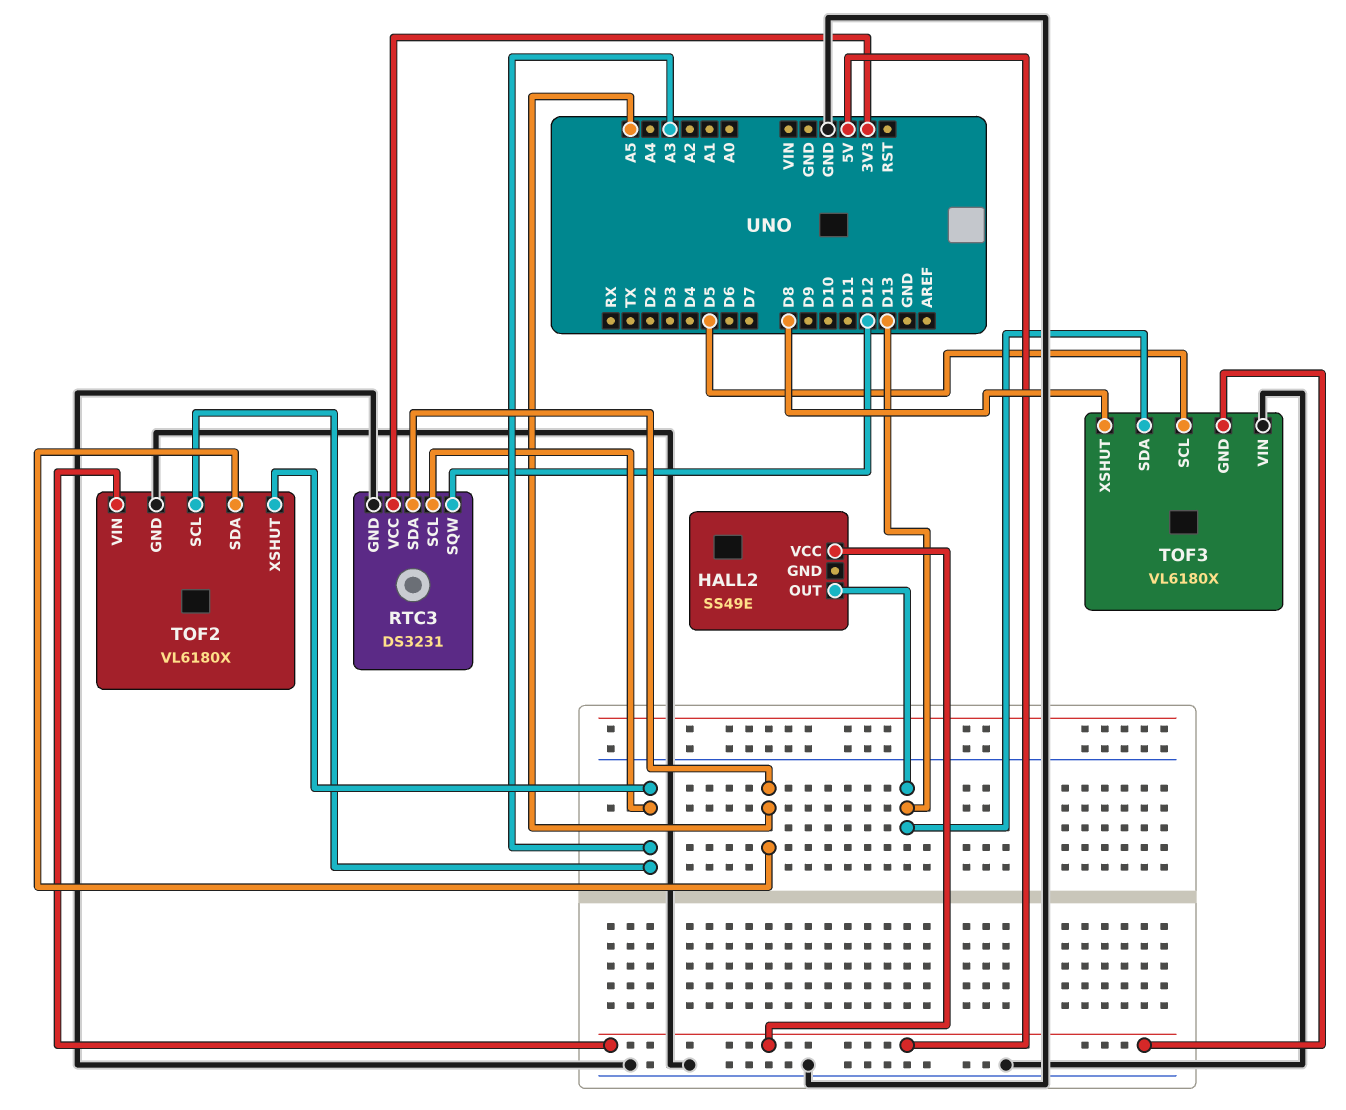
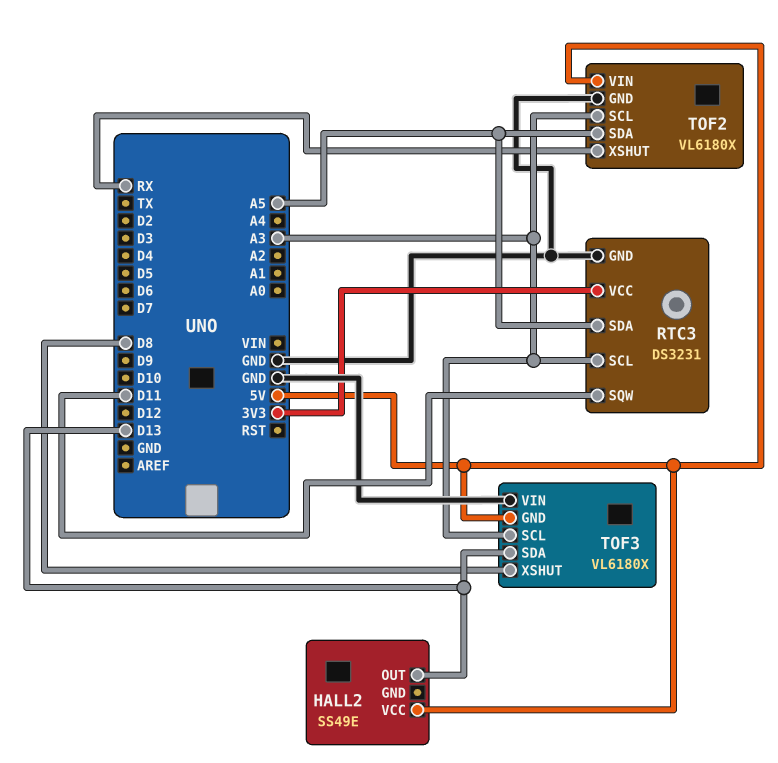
RTC3 pin SQW: D12 -> D11
TOF2 pin XSHUT: A3 -> RX
TOF3 pin SCL: D5 -> A3

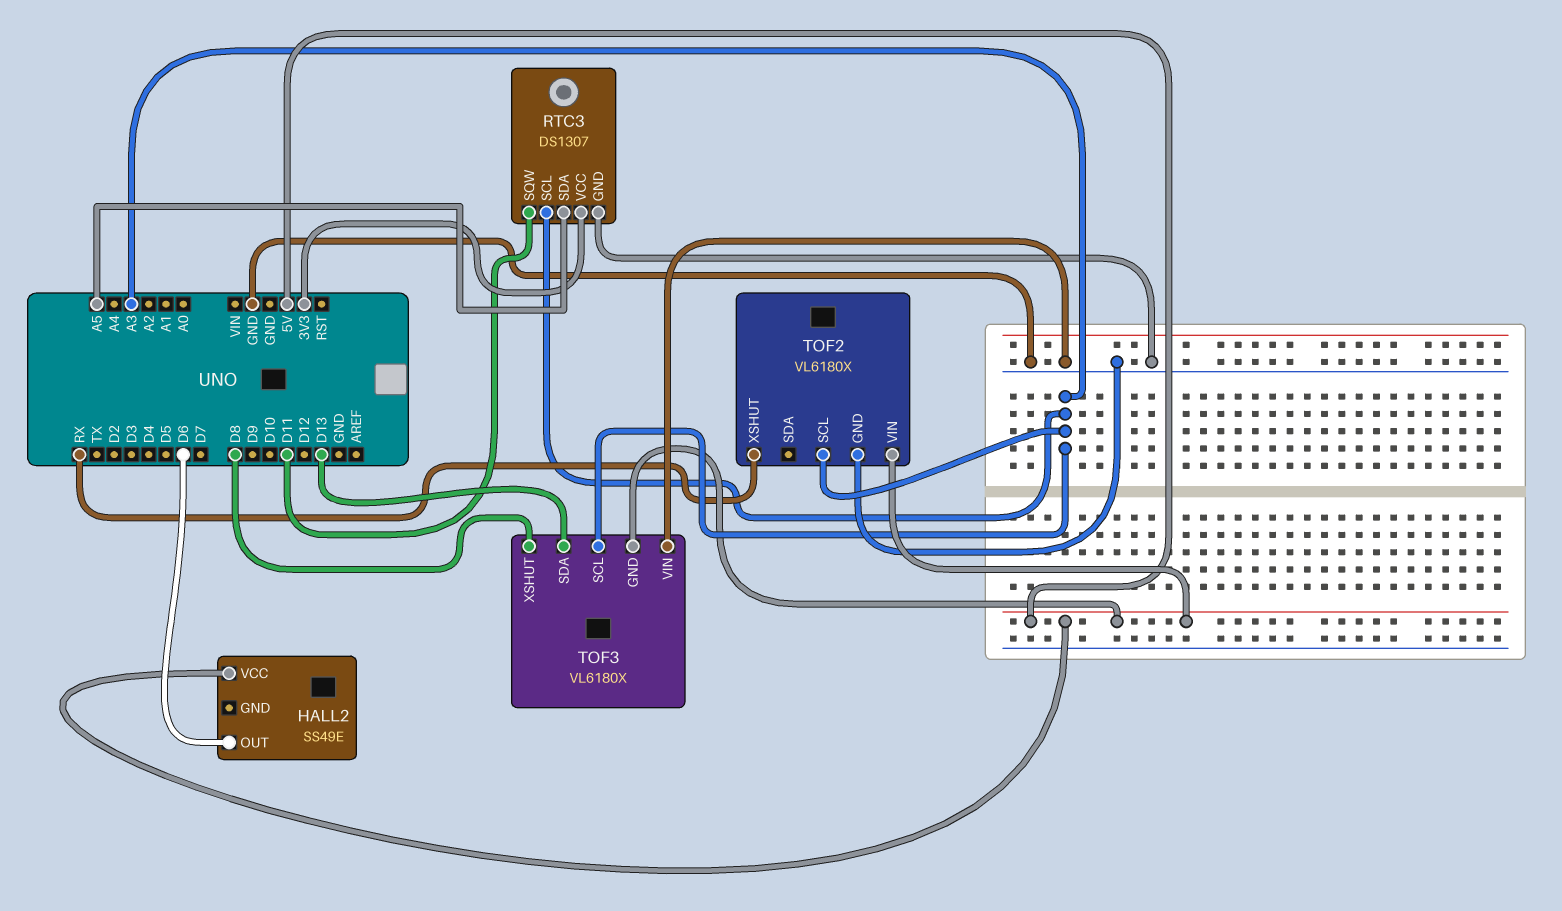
HALL2 pin OUT: D13 -> D6
RTC3: DS3231 -> DS1307
TOF2 pin SDA: A5 -> none

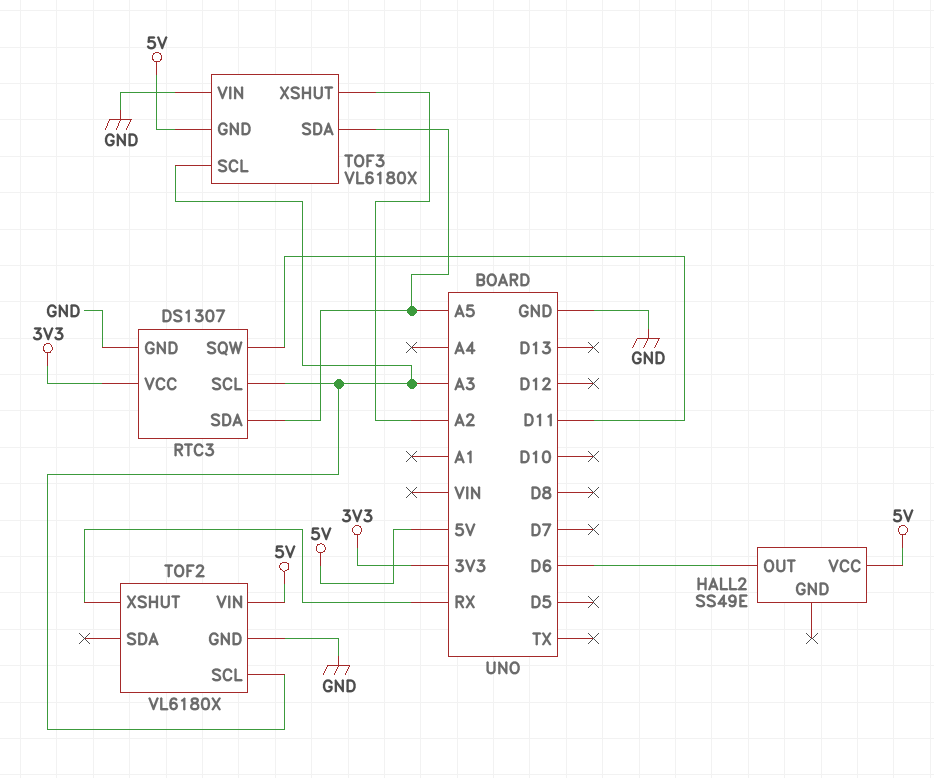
TOF3 pin SDA: D13 -> A5
TOF3 pin XSHUT: D8 -> A2

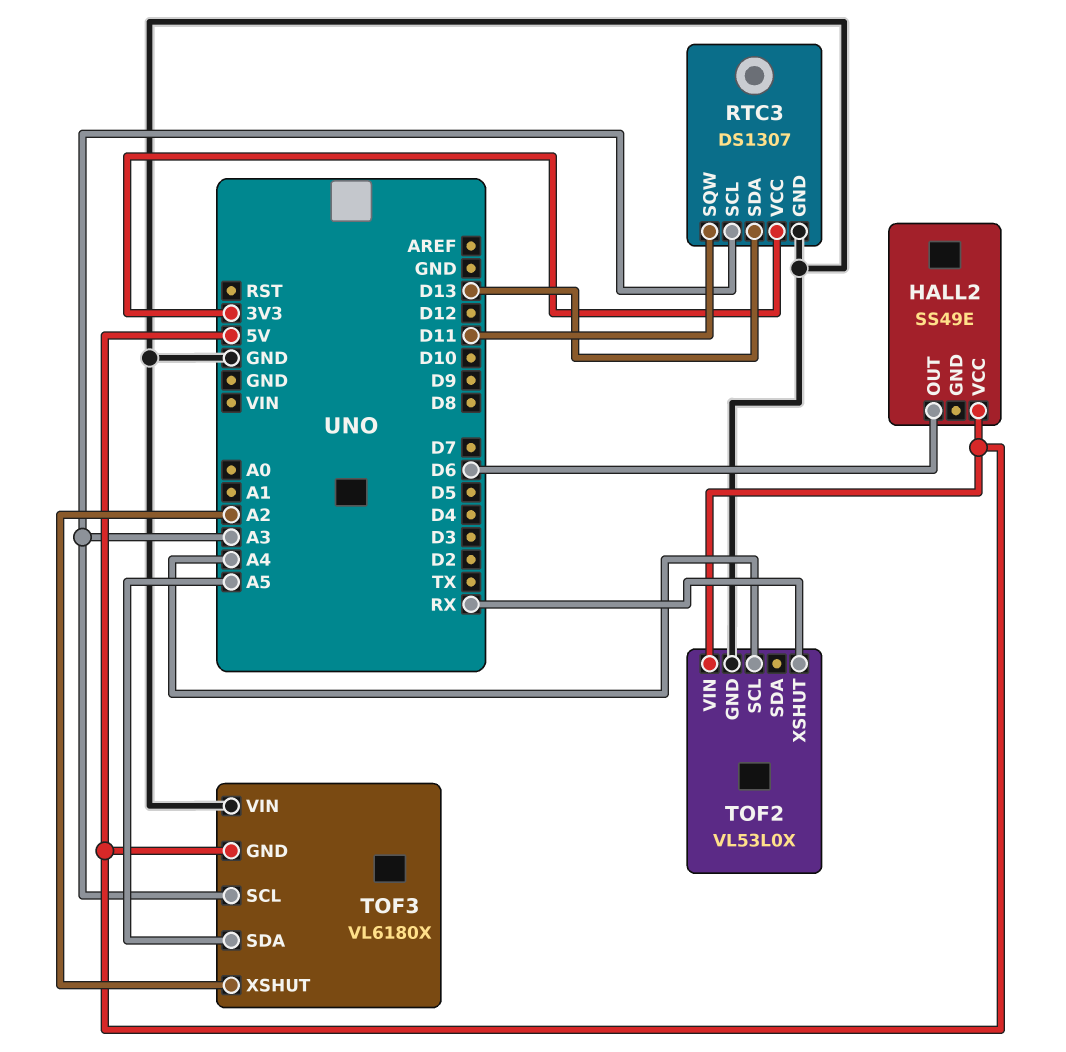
RTC3 pin SDA: A5 -> D13
TOF2: VL6180X -> VL53L0X
TOF2 pin SCL: A3 -> A4

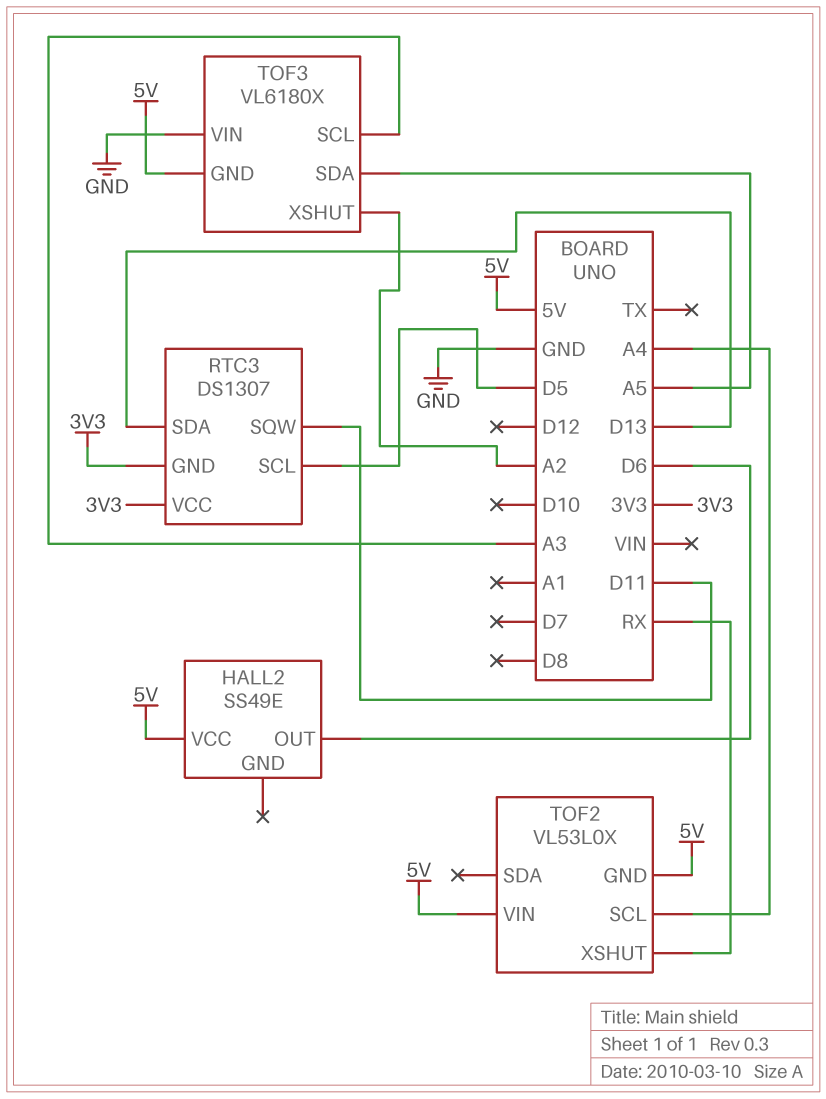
RTC3 pin GND: GND -> 3V3
RTC3 pin SCL: A3 -> D5
TOF2 pin GND: GND -> 5V

